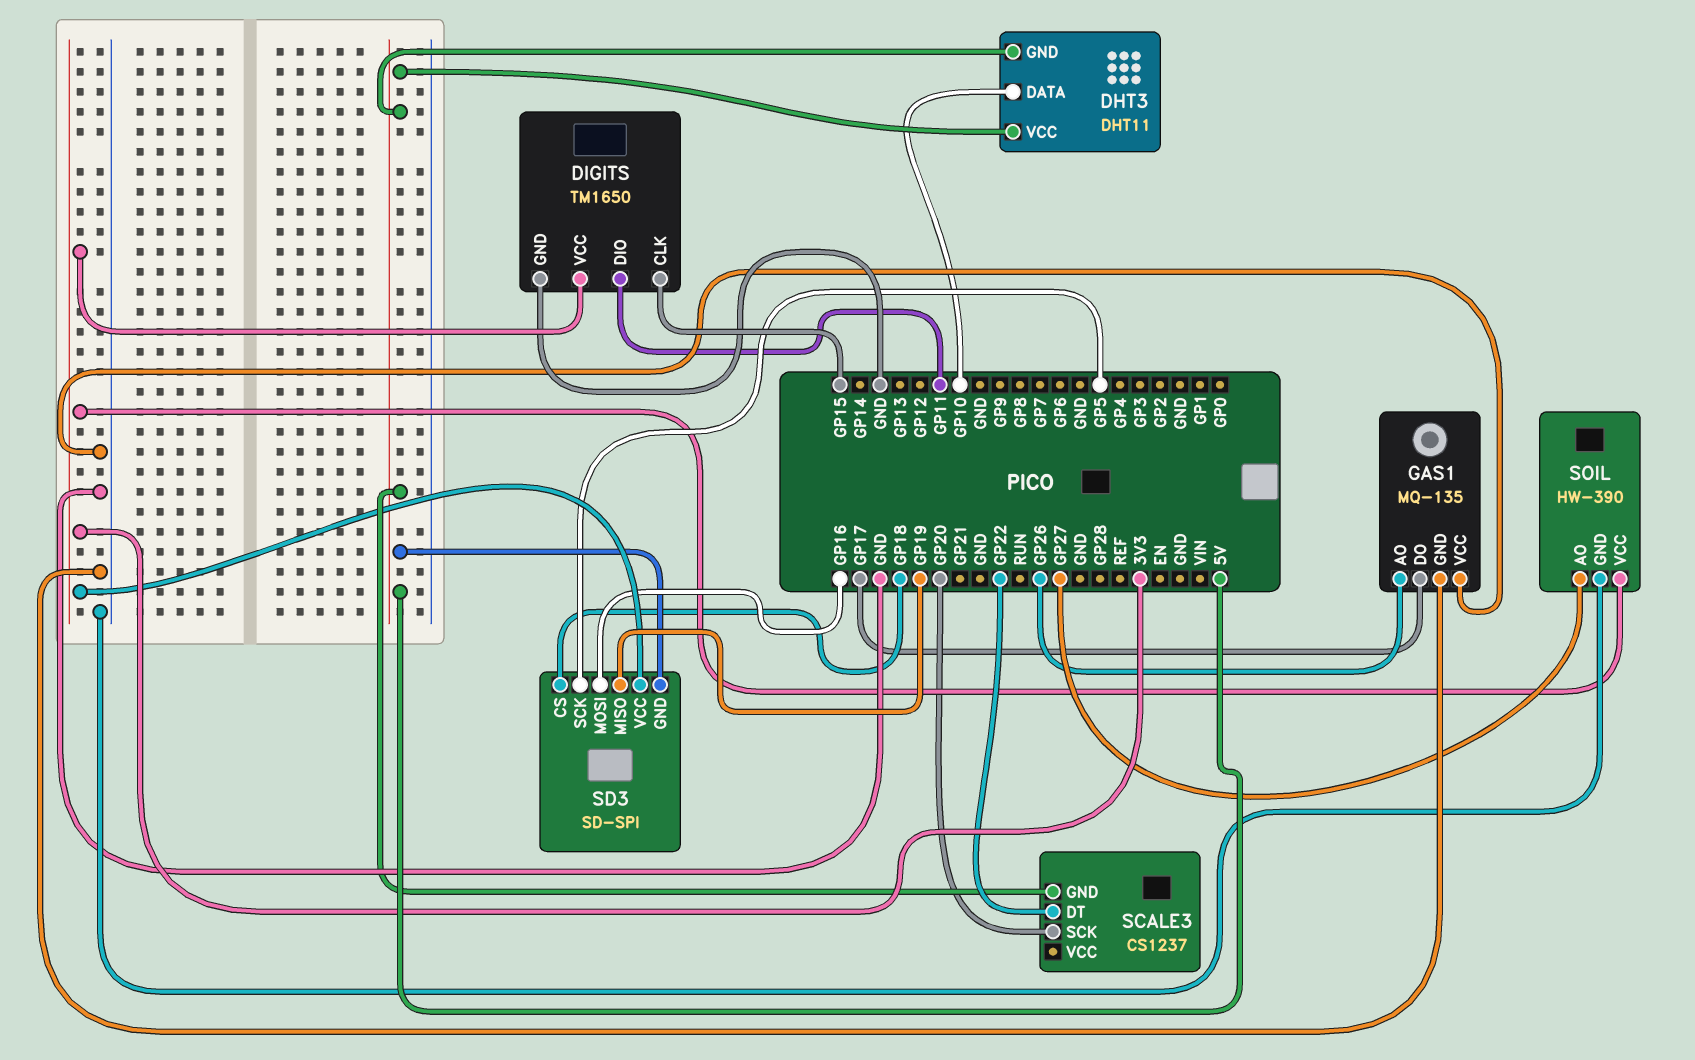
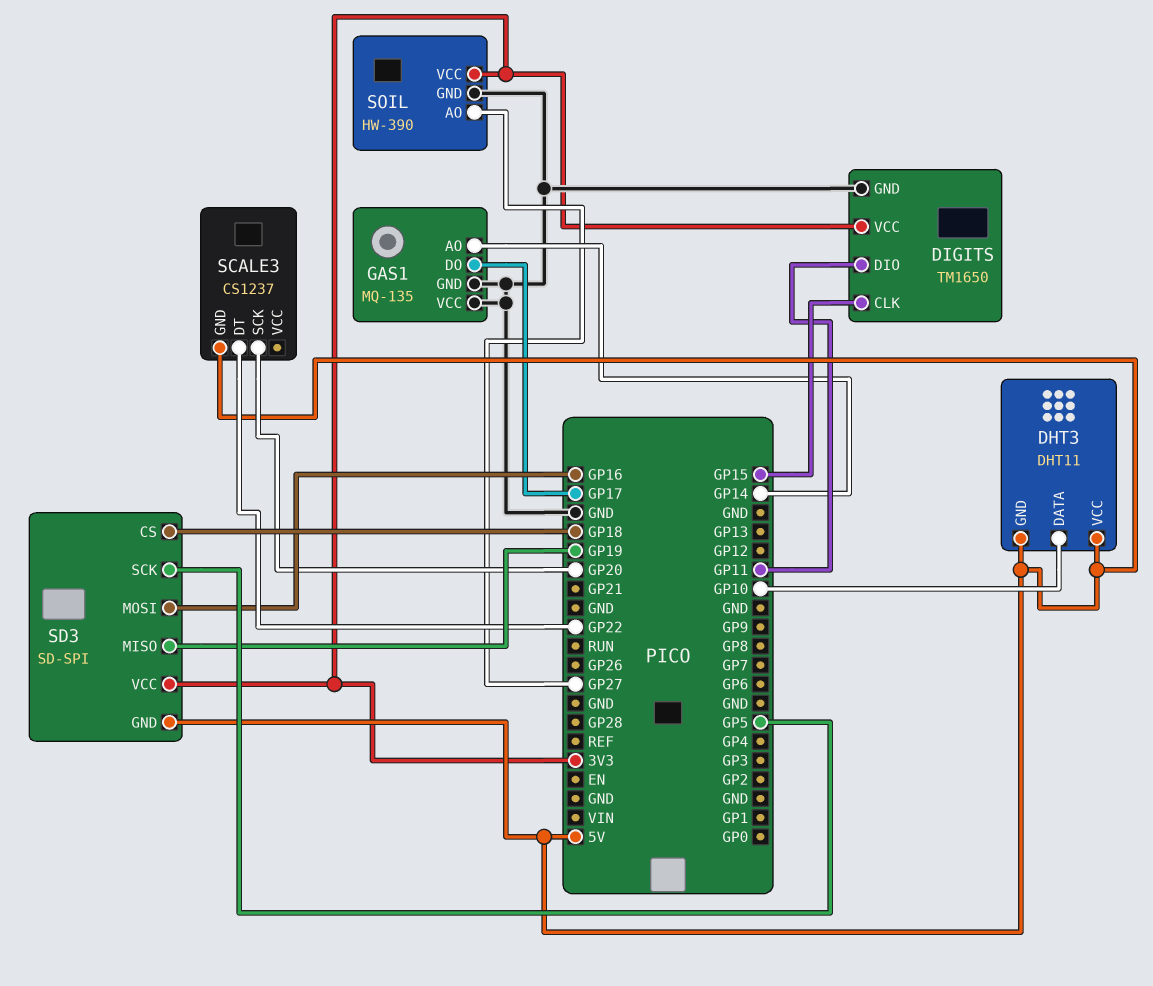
GAS1 pin AO: GP26 -> GP14

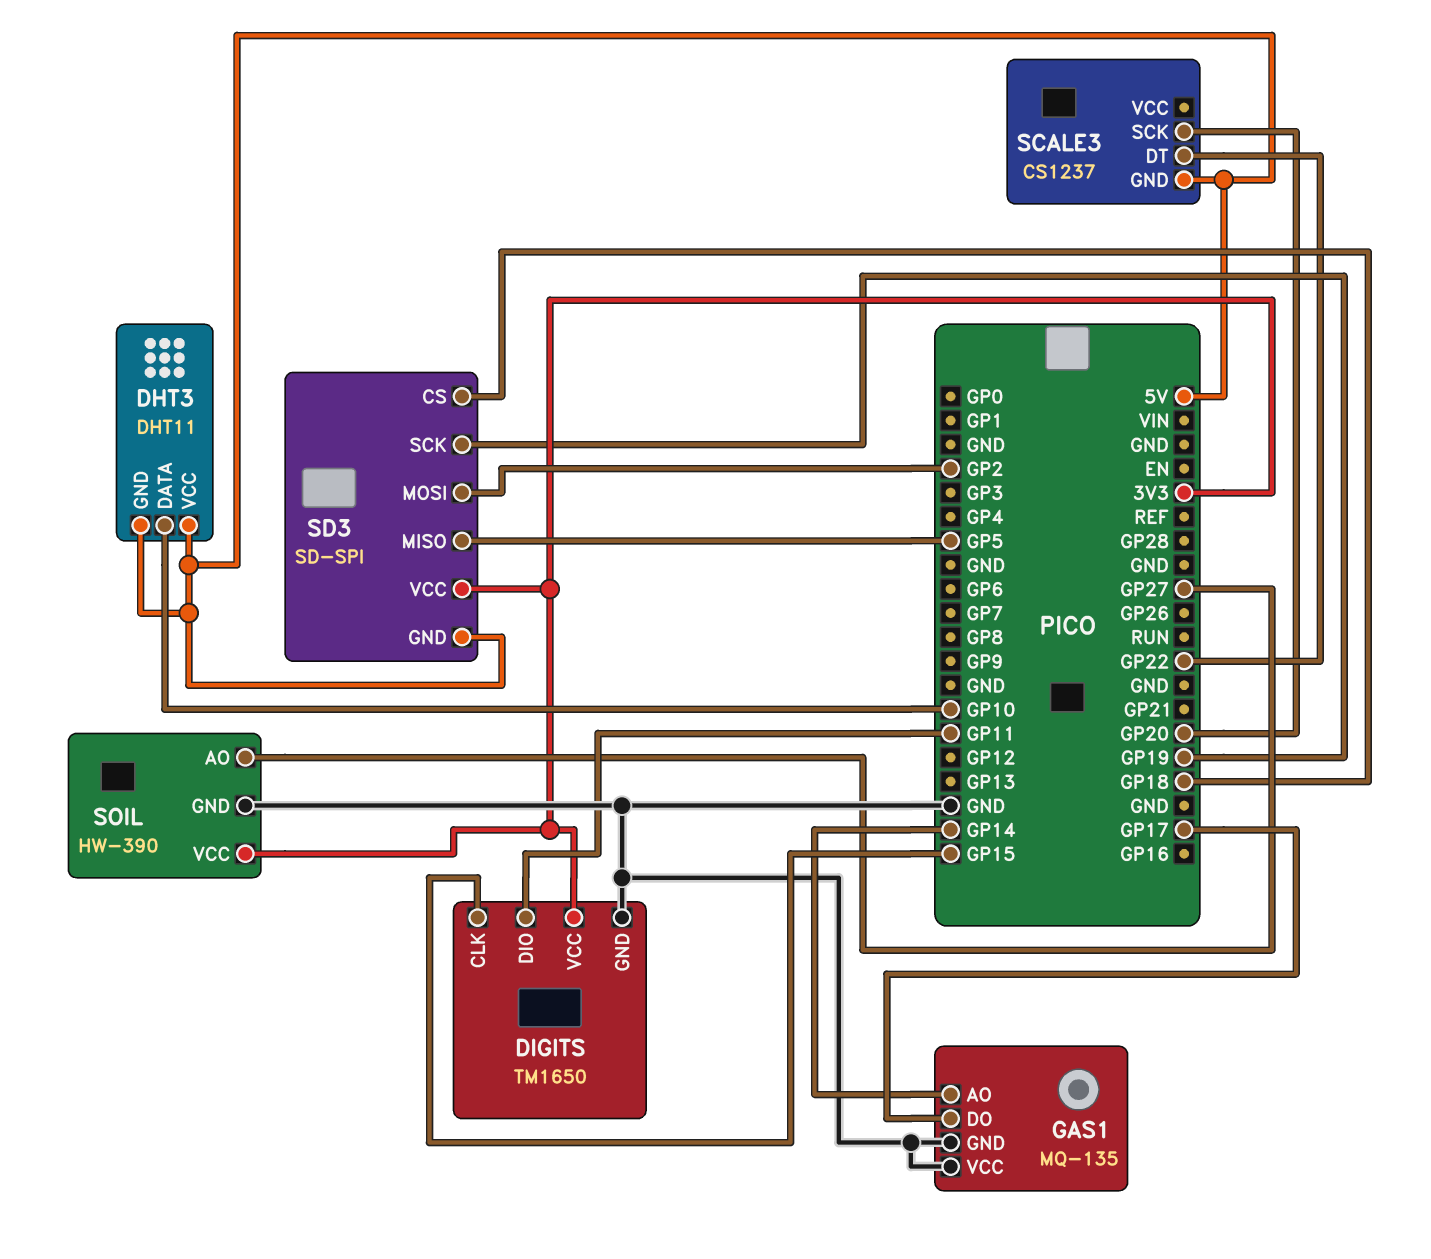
SD3 pin MISO: GP19 -> GP5
SD3 pin MOSI: GP16 -> GP2
SD3 pin SCK: GP5 -> GP19

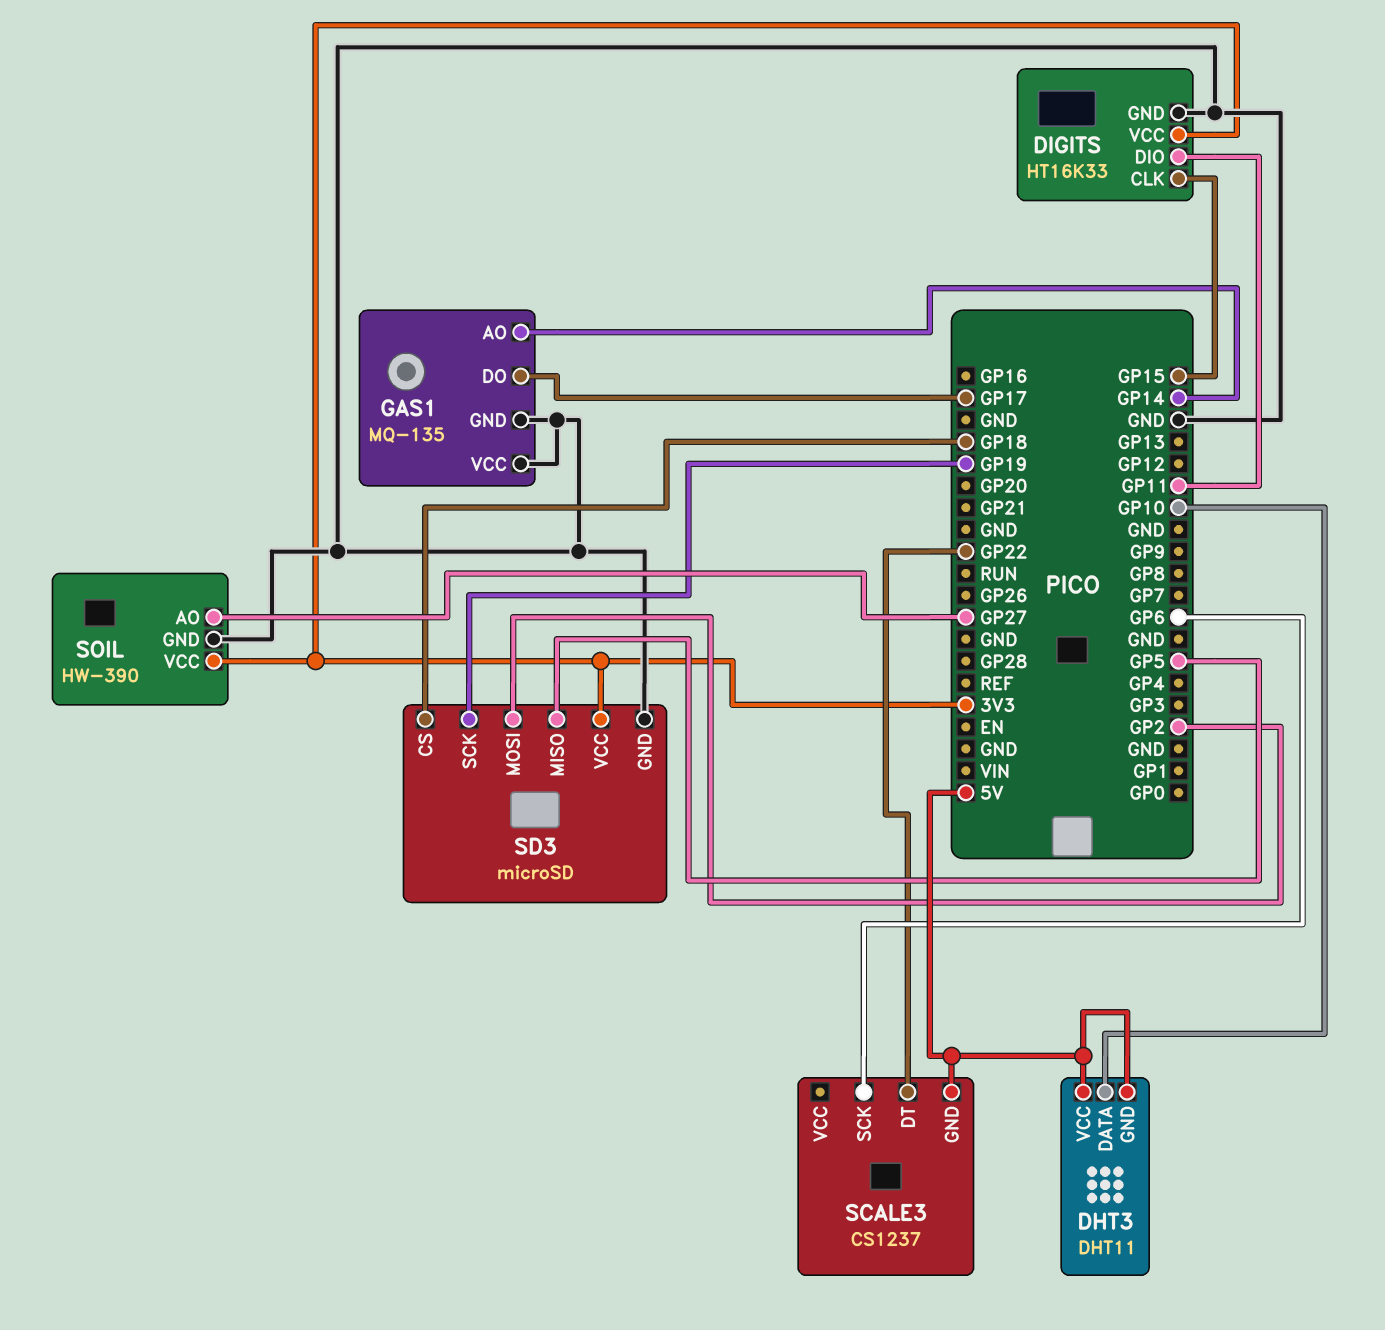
DIGITS: TM1650 -> HT16K33
SCALE3 pin SCK: GP20 -> GP6
SD3: SD-SPI -> microSD
SD3 pin GND: 5V -> GND

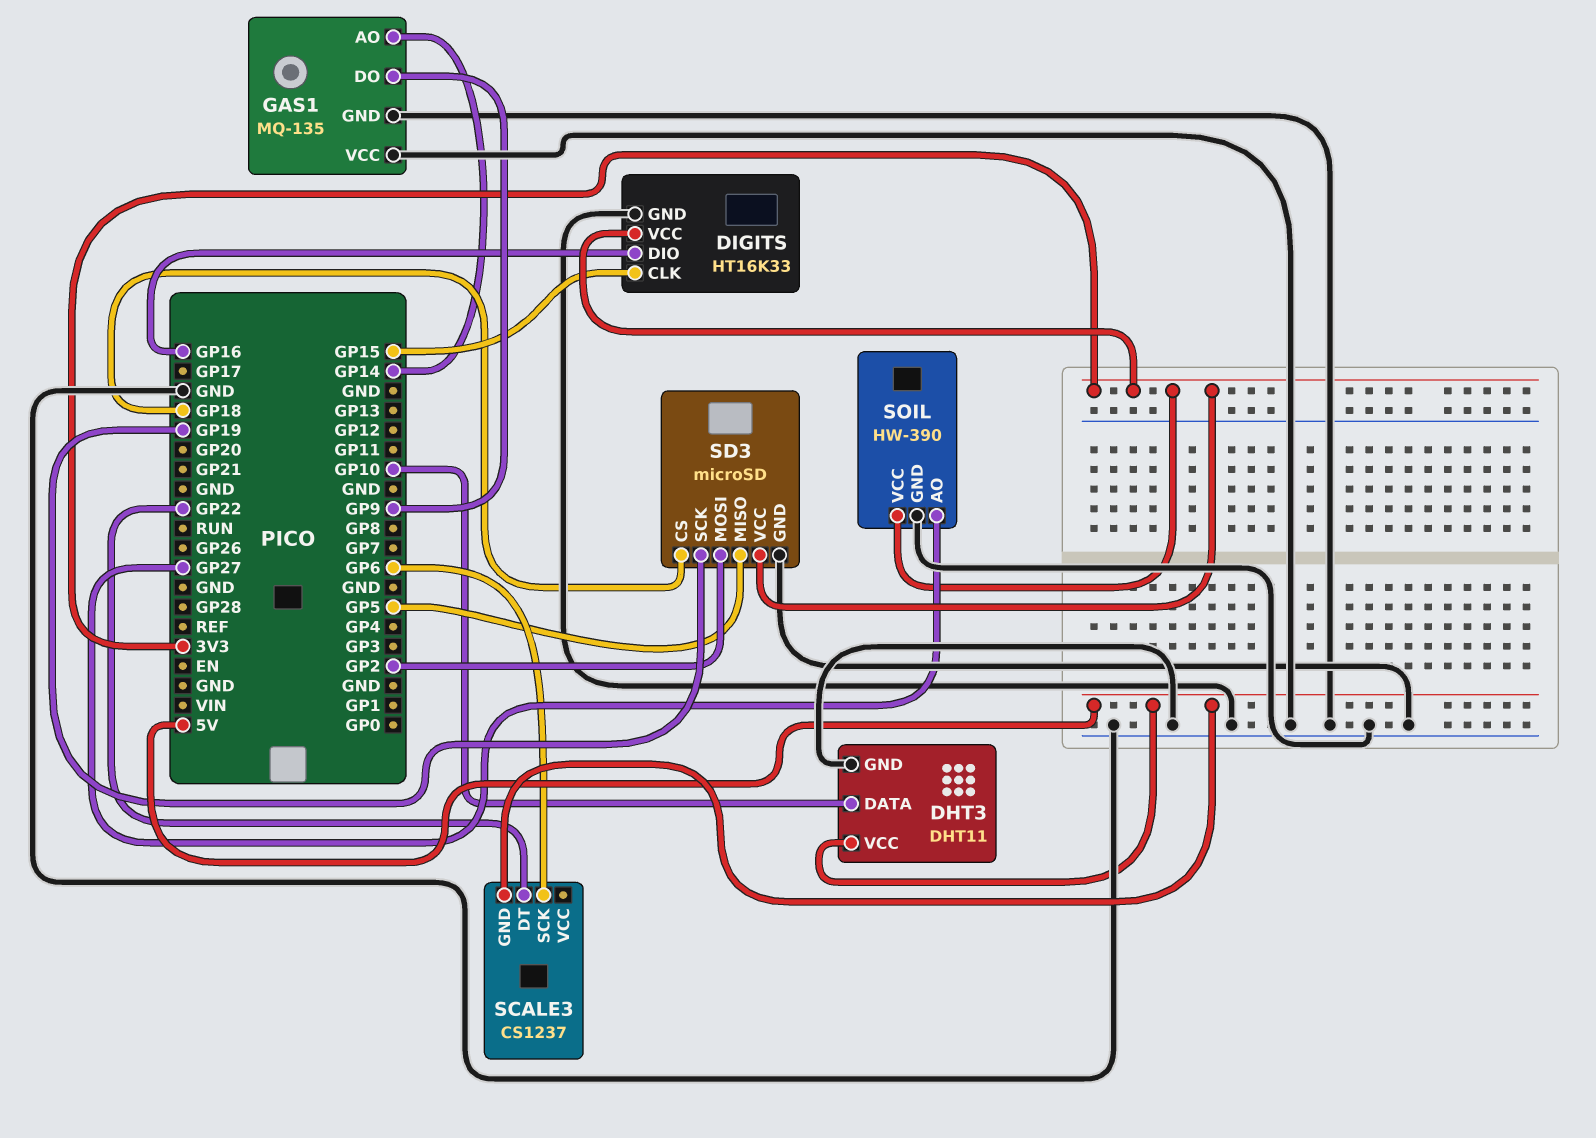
DHT3 pin GND: 5V -> GND
DIGITS pin DIO: GP11 -> GP16
GAS1 pin DO: GP17 -> GP9

